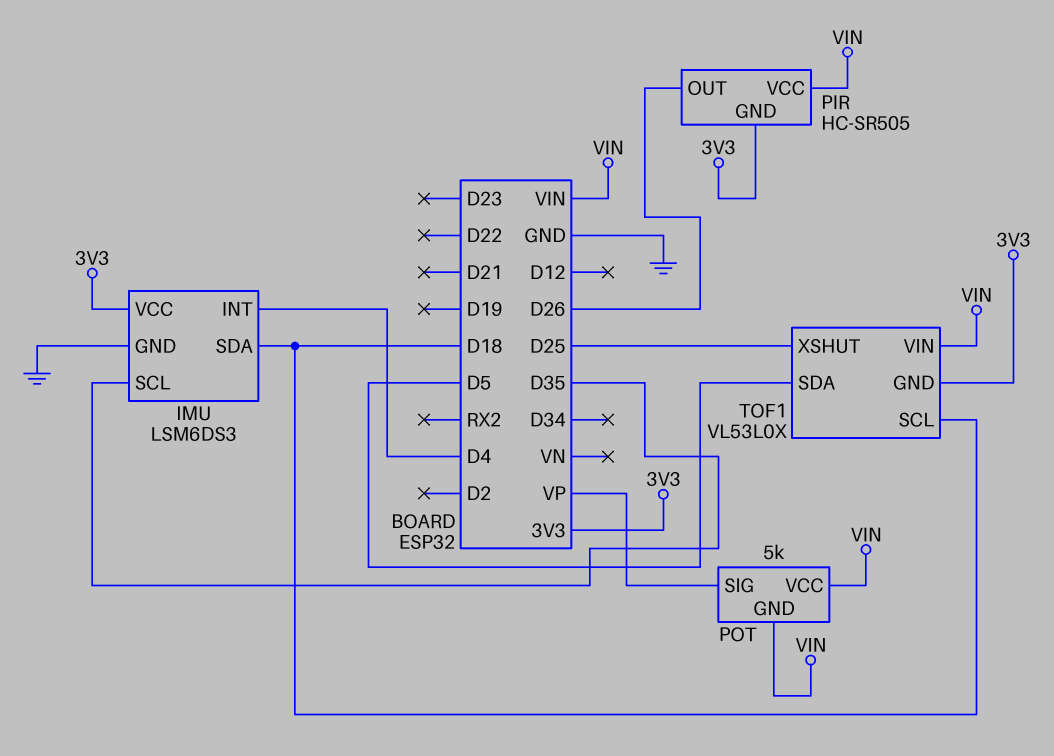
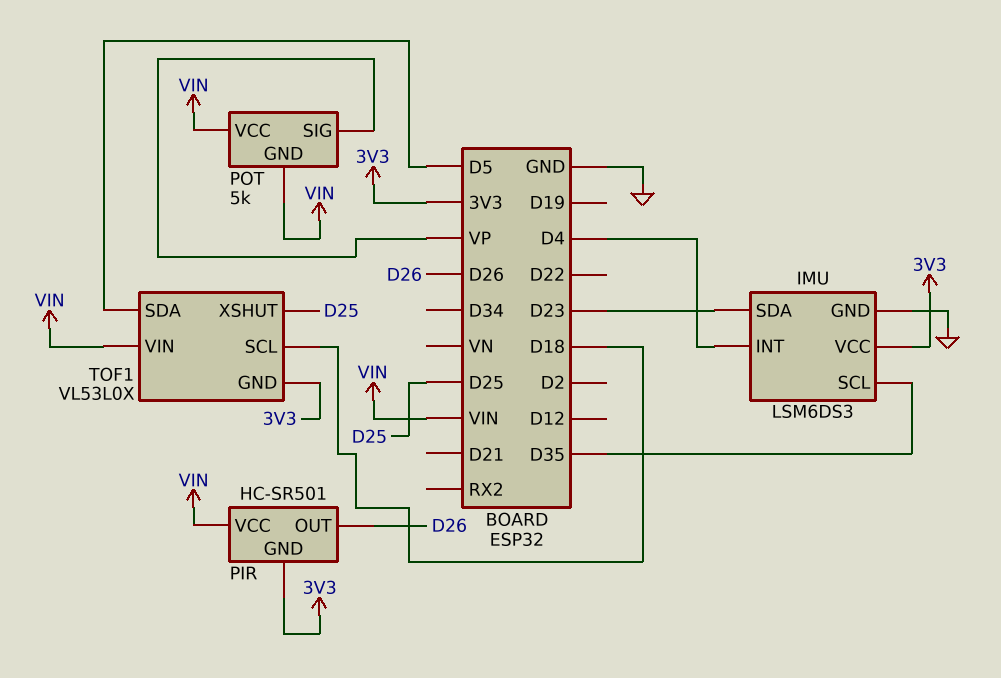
IMU pin SDA: D18 -> D23
PIR: HC-SR505 -> HC-SR501

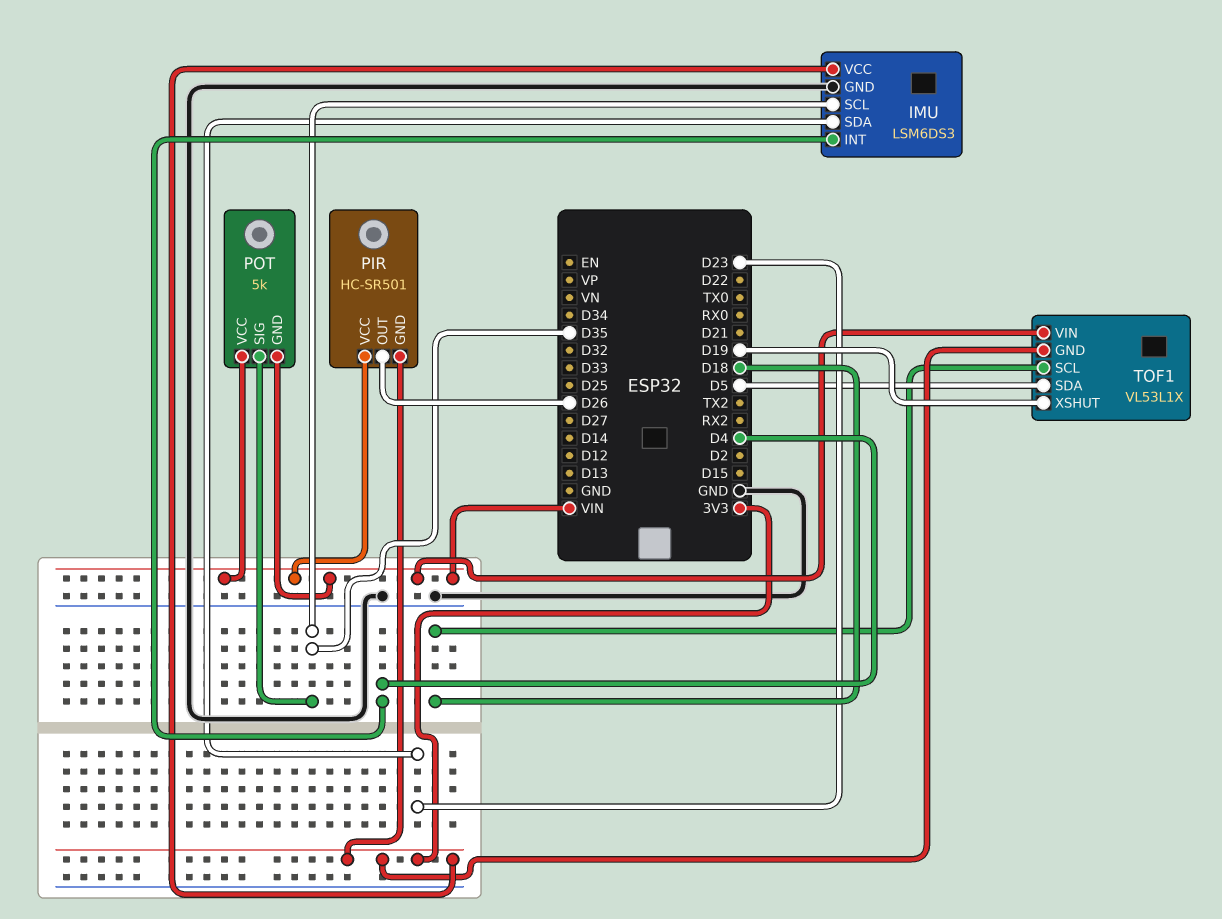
POT pin SIG: VP -> D35
TOF1: VL53L0X -> VL53L1X
TOF1 pin XSHUT: D25 -> D19

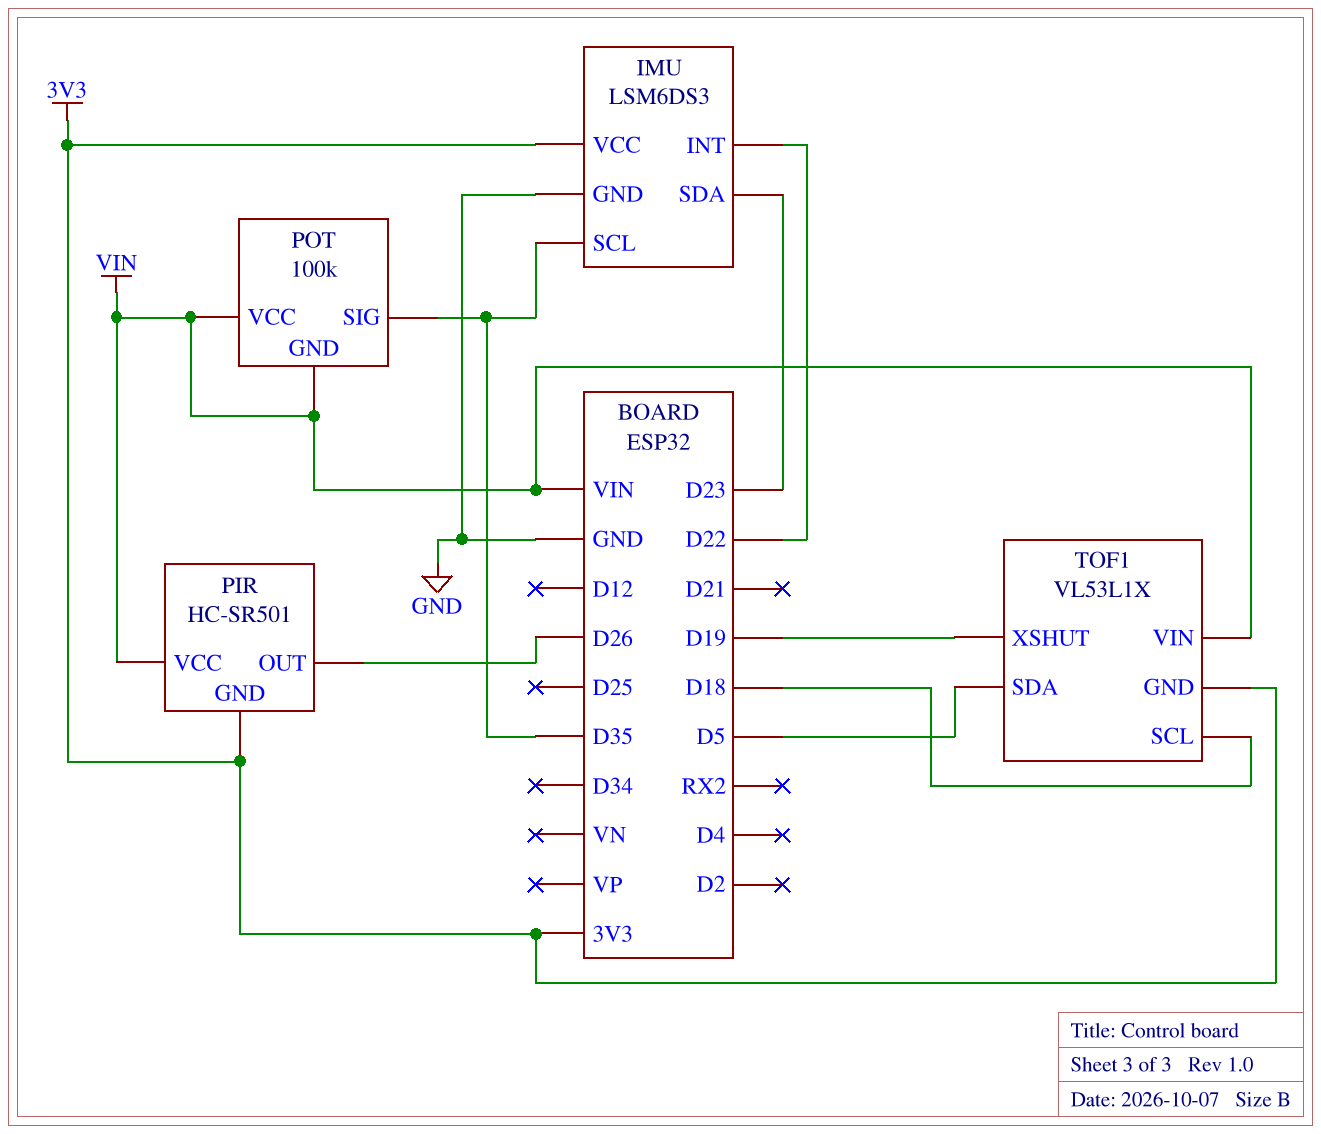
IMU pin INT: D4 -> D22
POT: 5k -> 100k

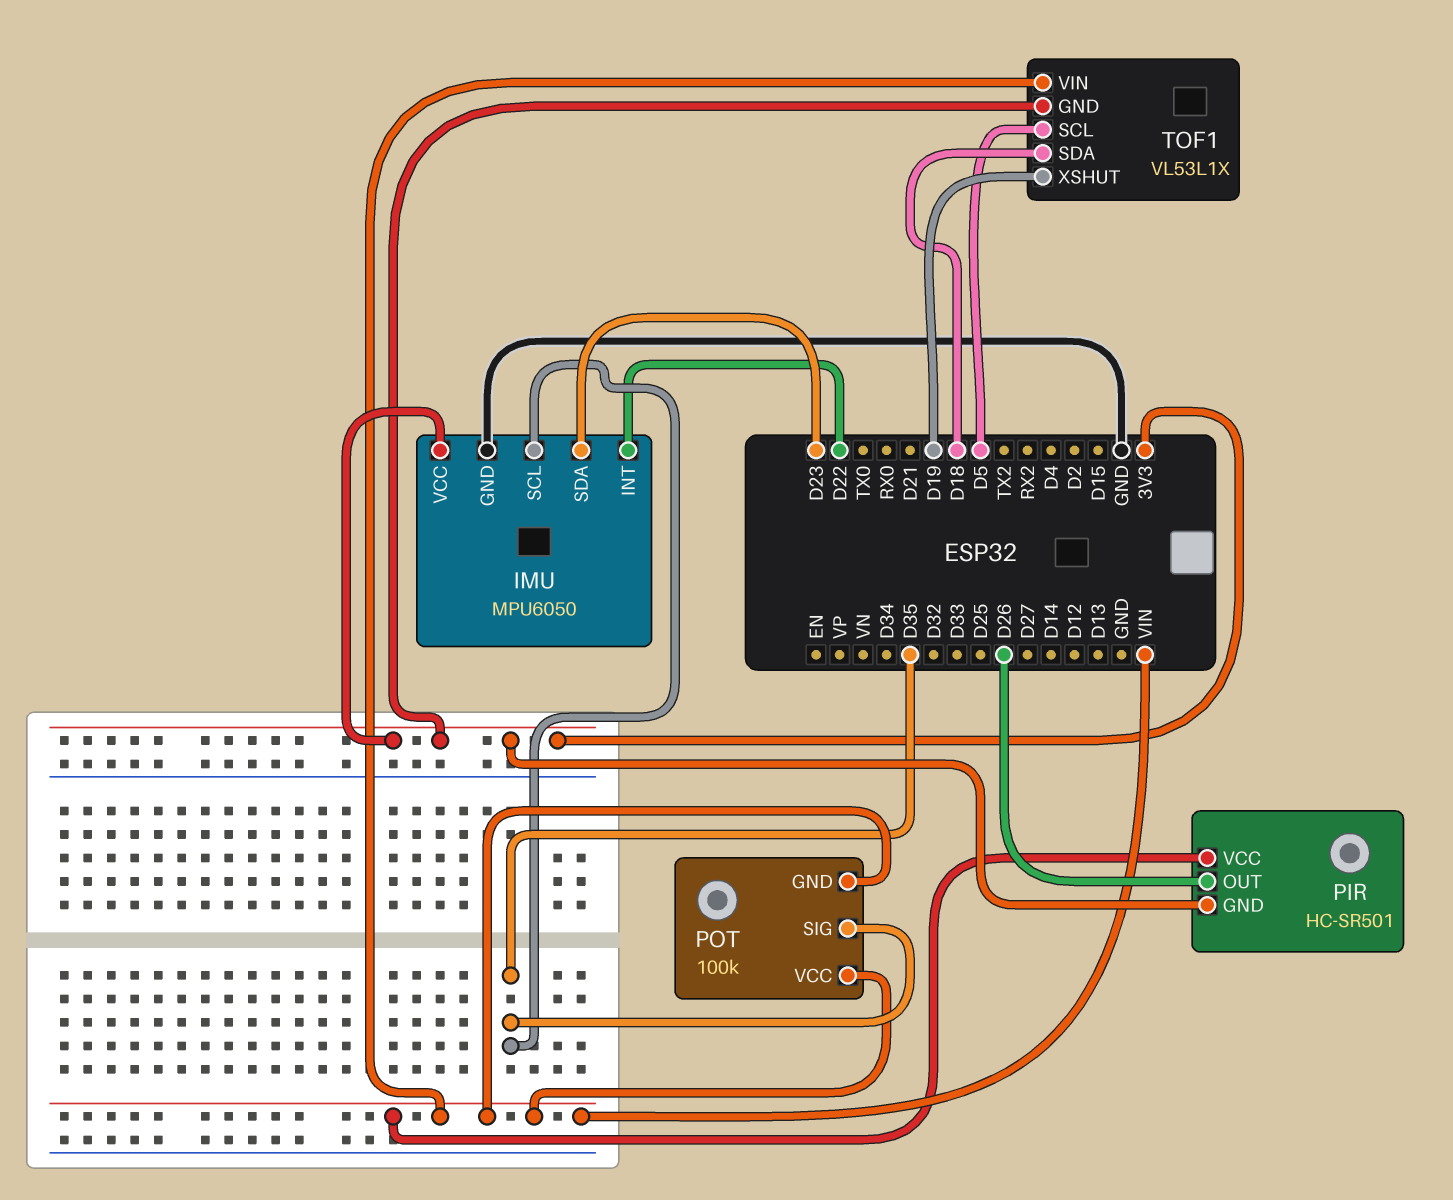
IMU: LSM6DS3 -> MPU6050
TOF1 pin SCL: D18 -> D5
TOF1 pin SDA: D5 -> D18

